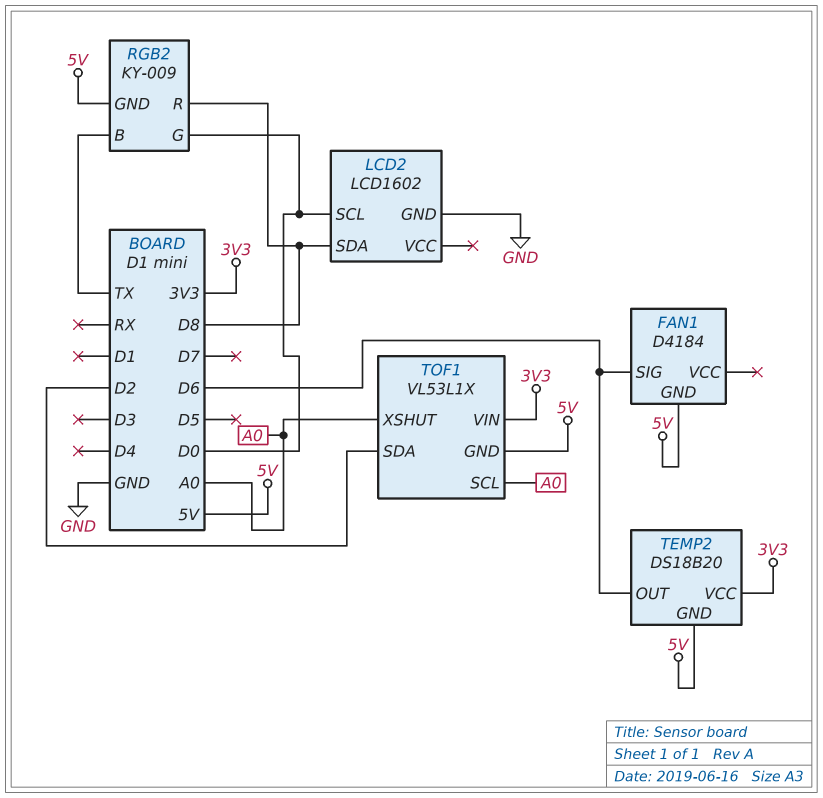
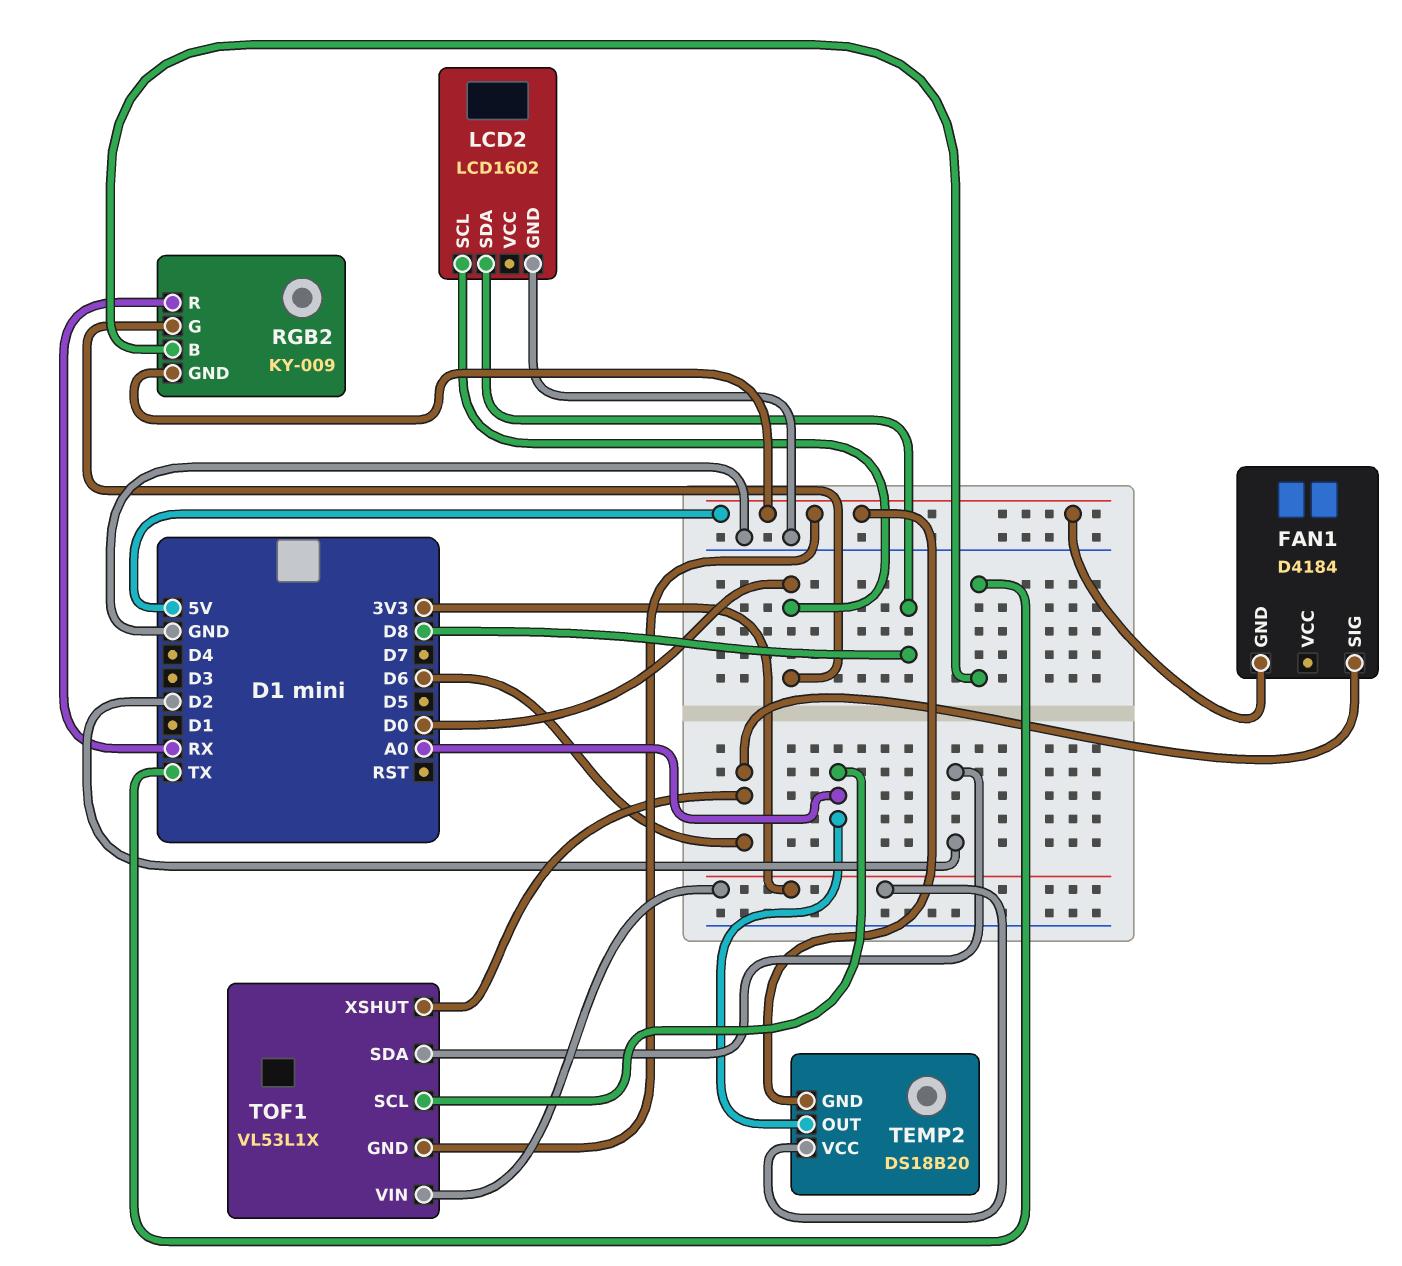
RGB2 pin R: D8 -> RX
TEMP2 pin OUT: D6 -> A0
TOF1 pin XSHUT: A0 -> D6

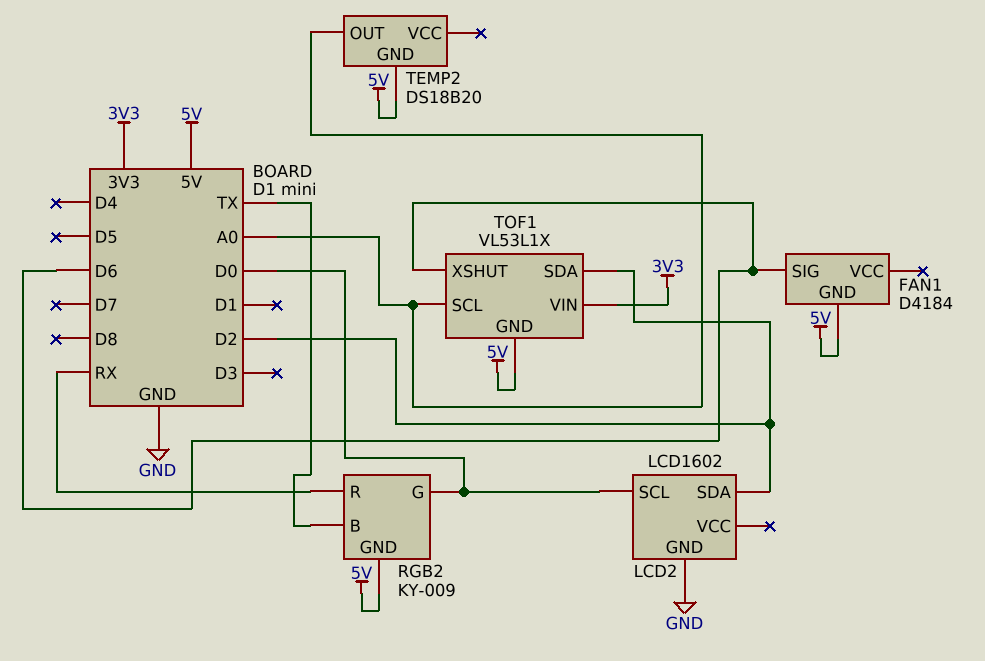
LCD2 pin SDA: D8 -> D2
TEMP2 pin VCC: 3V3 -> none

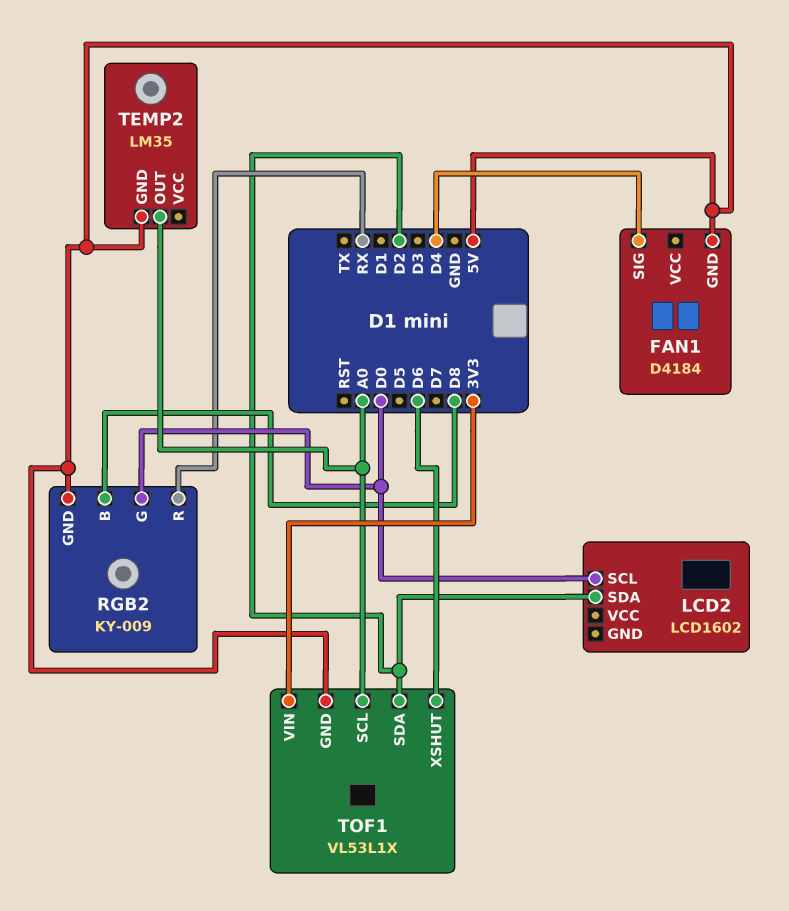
FAN1 pin SIG: D6 -> D4
LCD2 pin GND: GND -> none
RGB2 pin B: TX -> D8
TEMP2: DS18B20 -> LM35

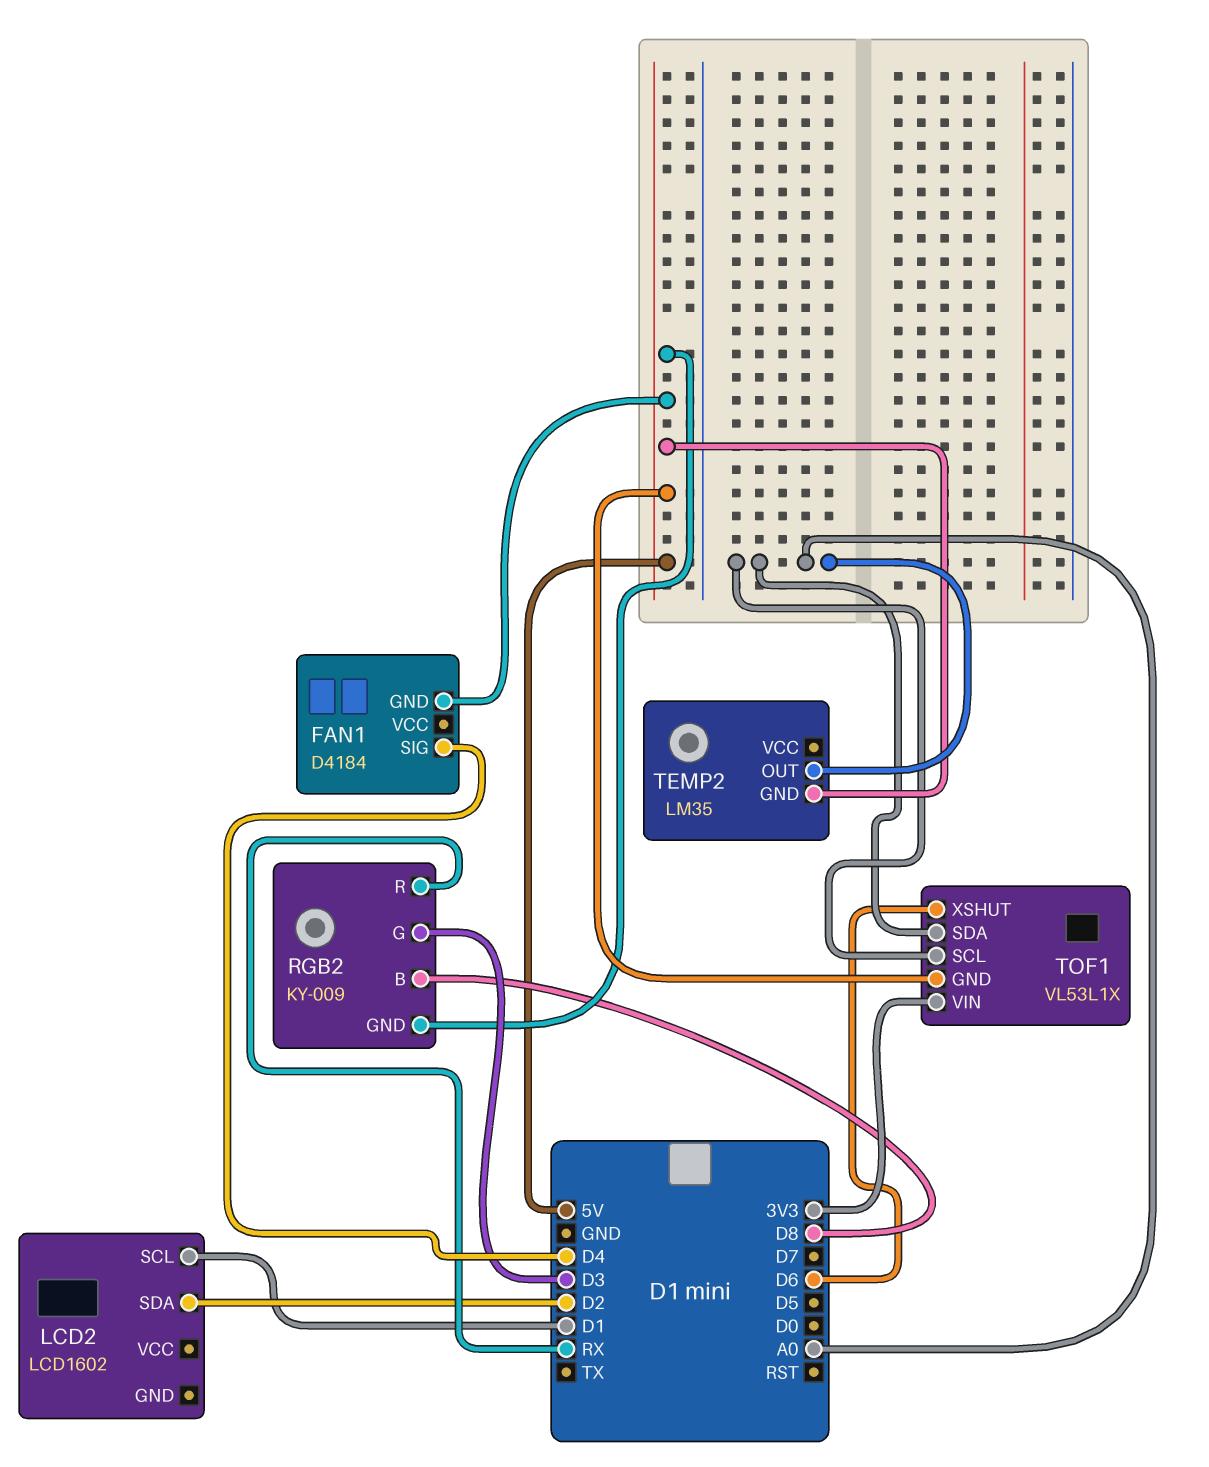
LCD2 pin SCL: D0 -> D1
RGB2 pin G: D0 -> D3
TOF1 pin SDA: D2 -> A0

